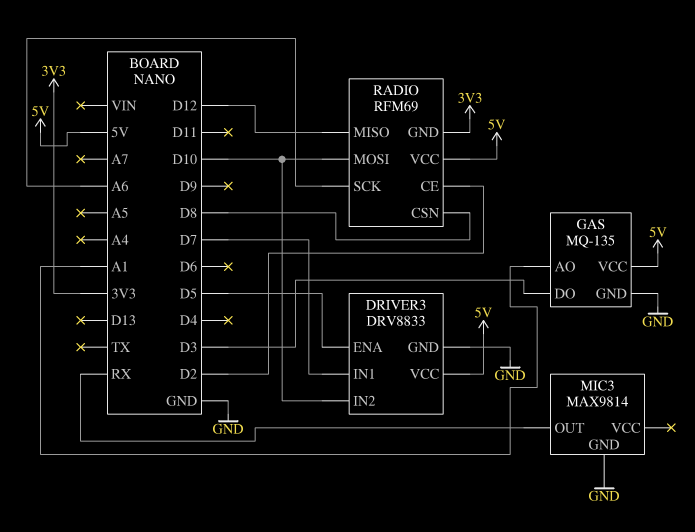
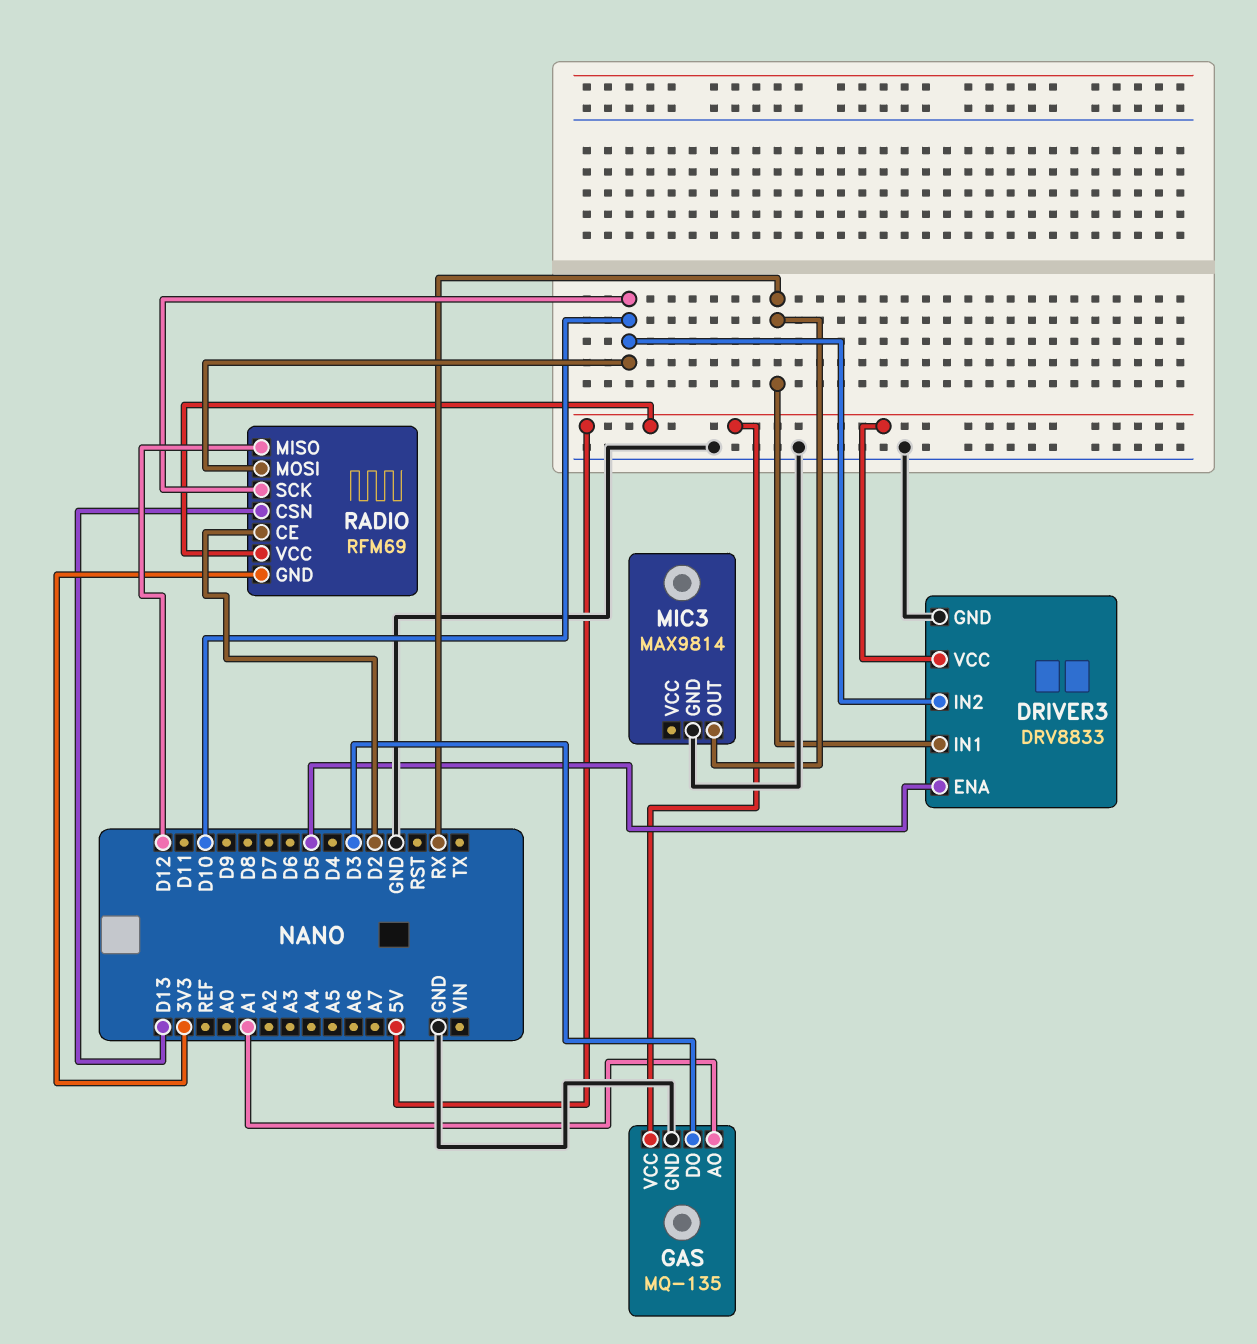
DRIVER3 pin IN1: D7 -> RX
RADIO pin CSN: D8 -> D13
RADIO pin SCK: A6 -> D10

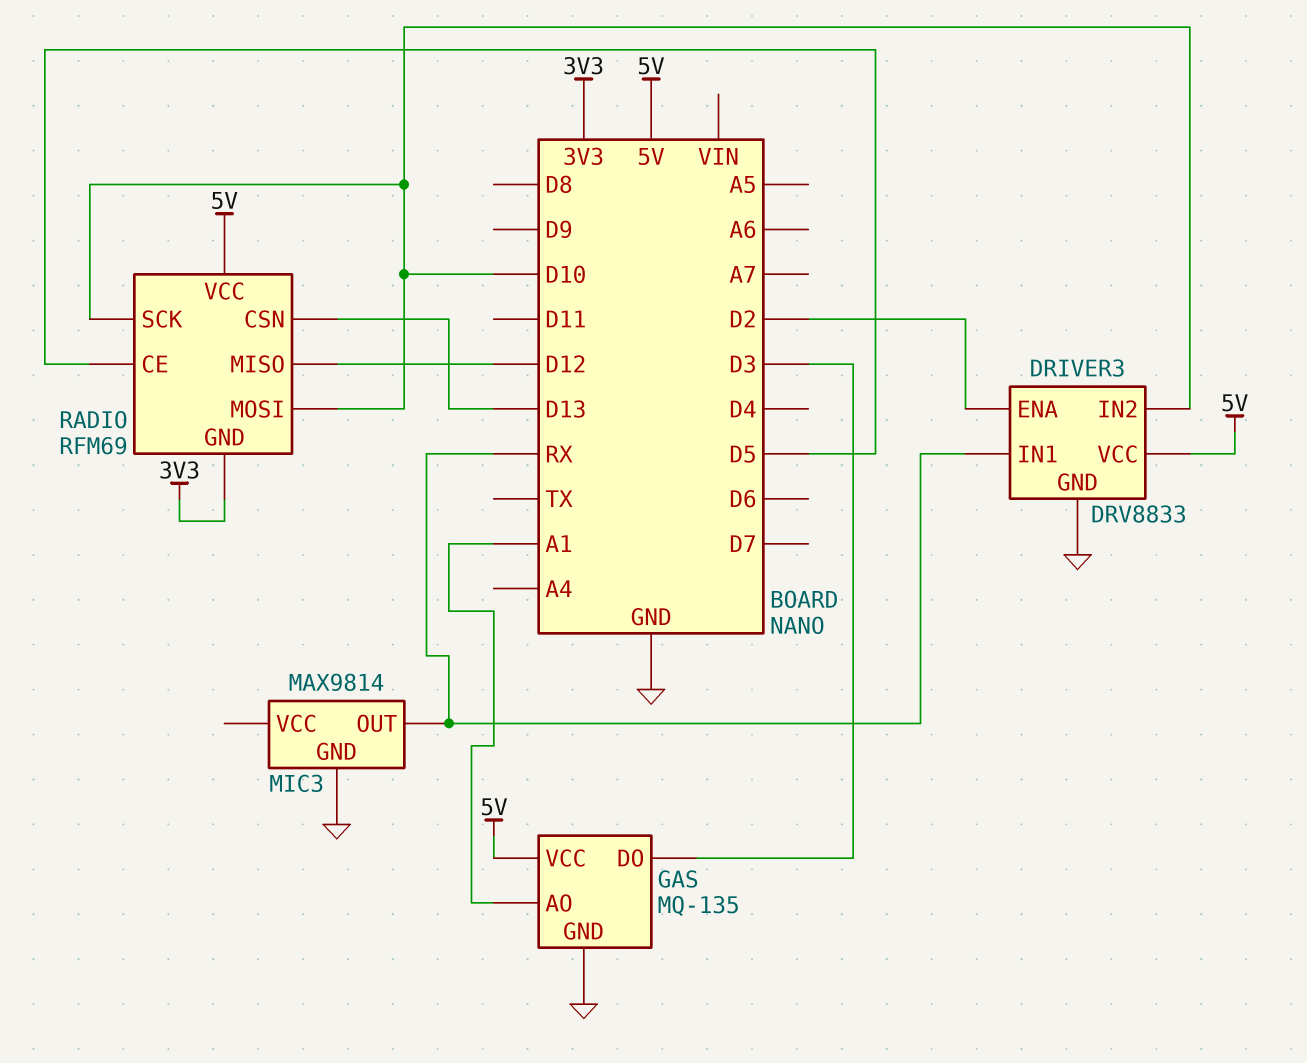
DRIVER3 pin ENA: D5 -> D2
RADIO pin CE: D2 -> D5

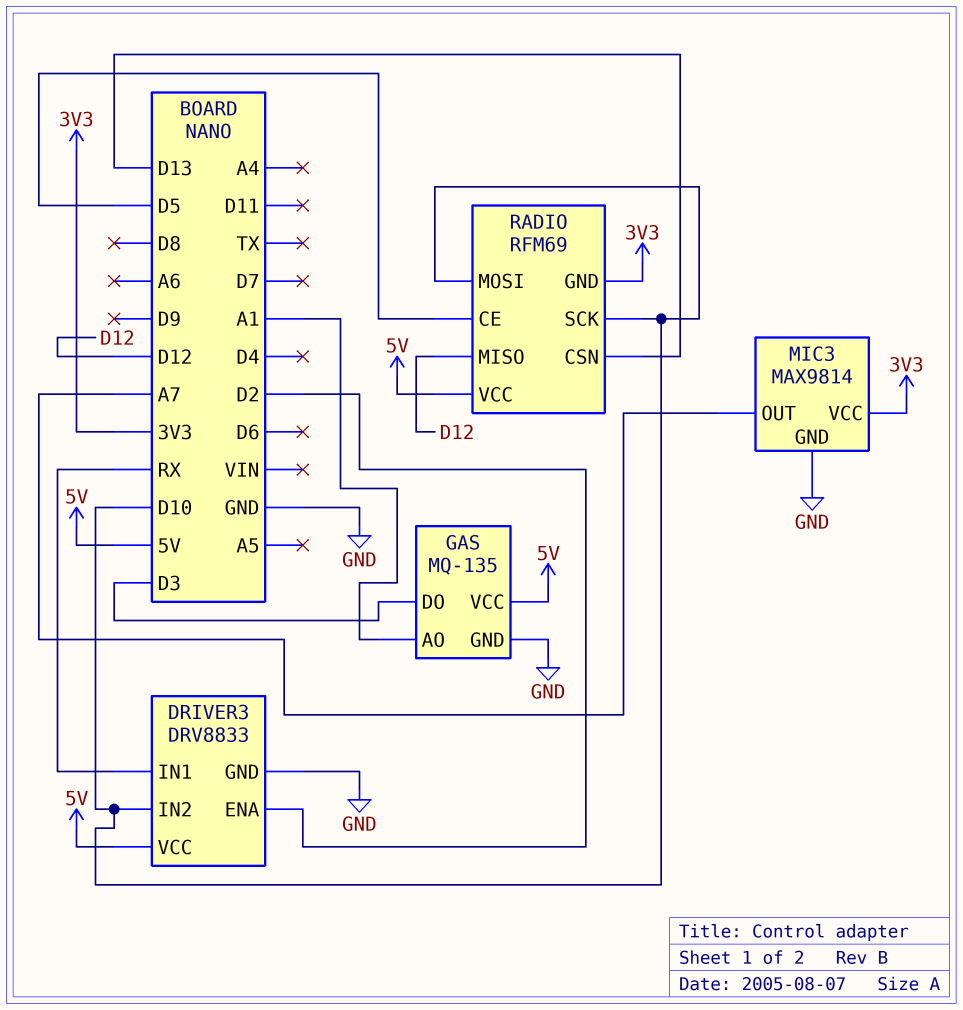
MIC3 pin OUT: RX -> A7
MIC3 pin VCC: none -> 3V3

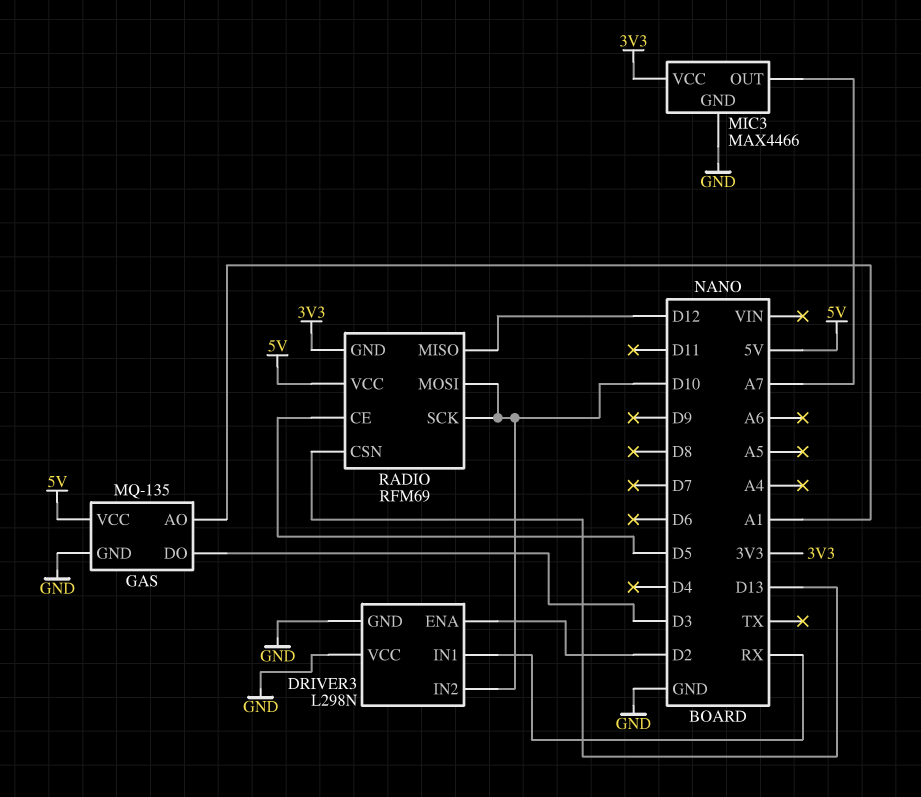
DRIVER3: DRV8833 -> L298N
DRIVER3 pin VCC: 5V -> GND
MIC3: MAX9814 -> MAX4466

